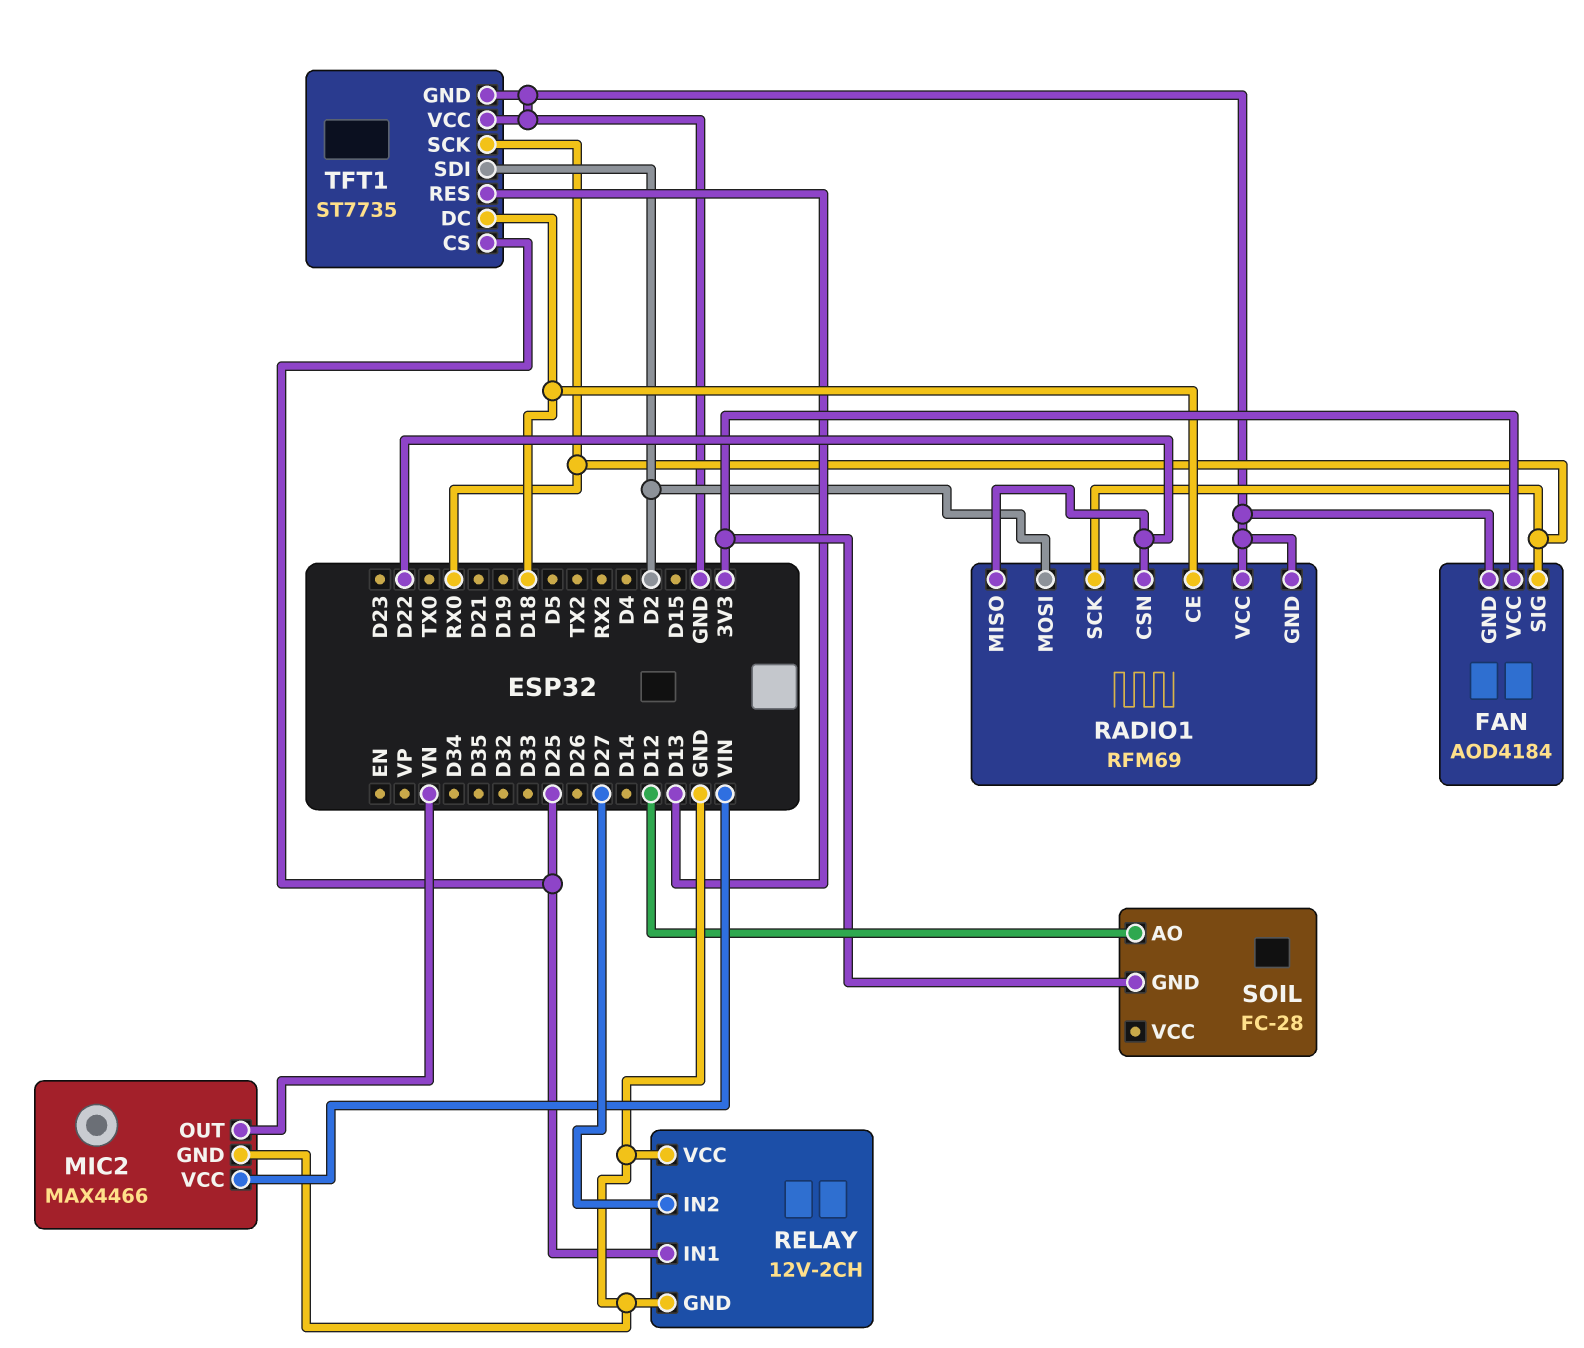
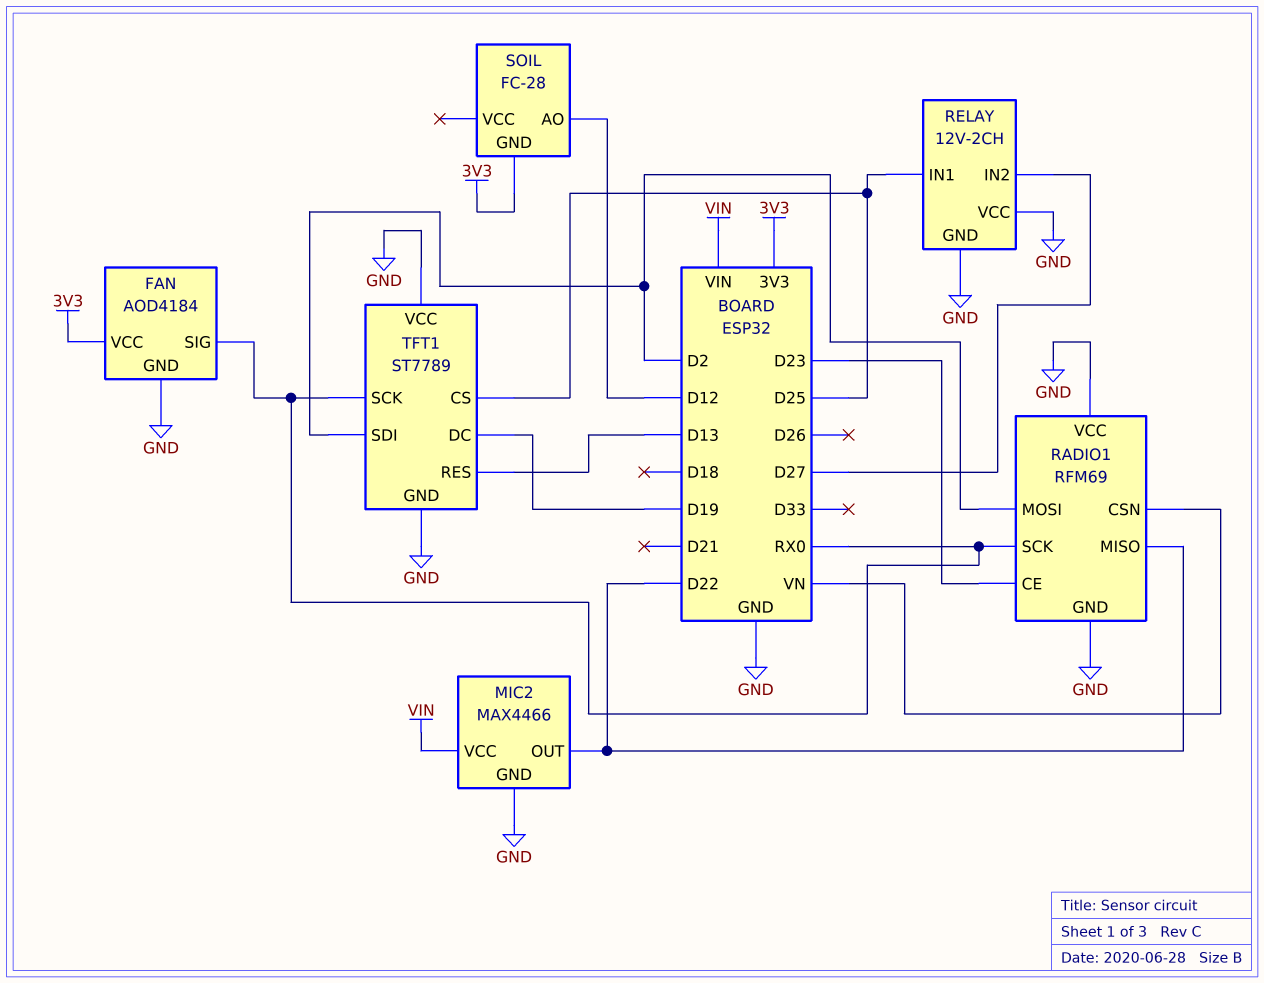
MIC2 pin OUT: VN -> D22
RADIO1 pin CE: D18 -> D23
RADIO1 pin CSN: D22 -> VN
TFT1: ST7735 -> ST7789
TFT1 pin DC: D18 -> D19

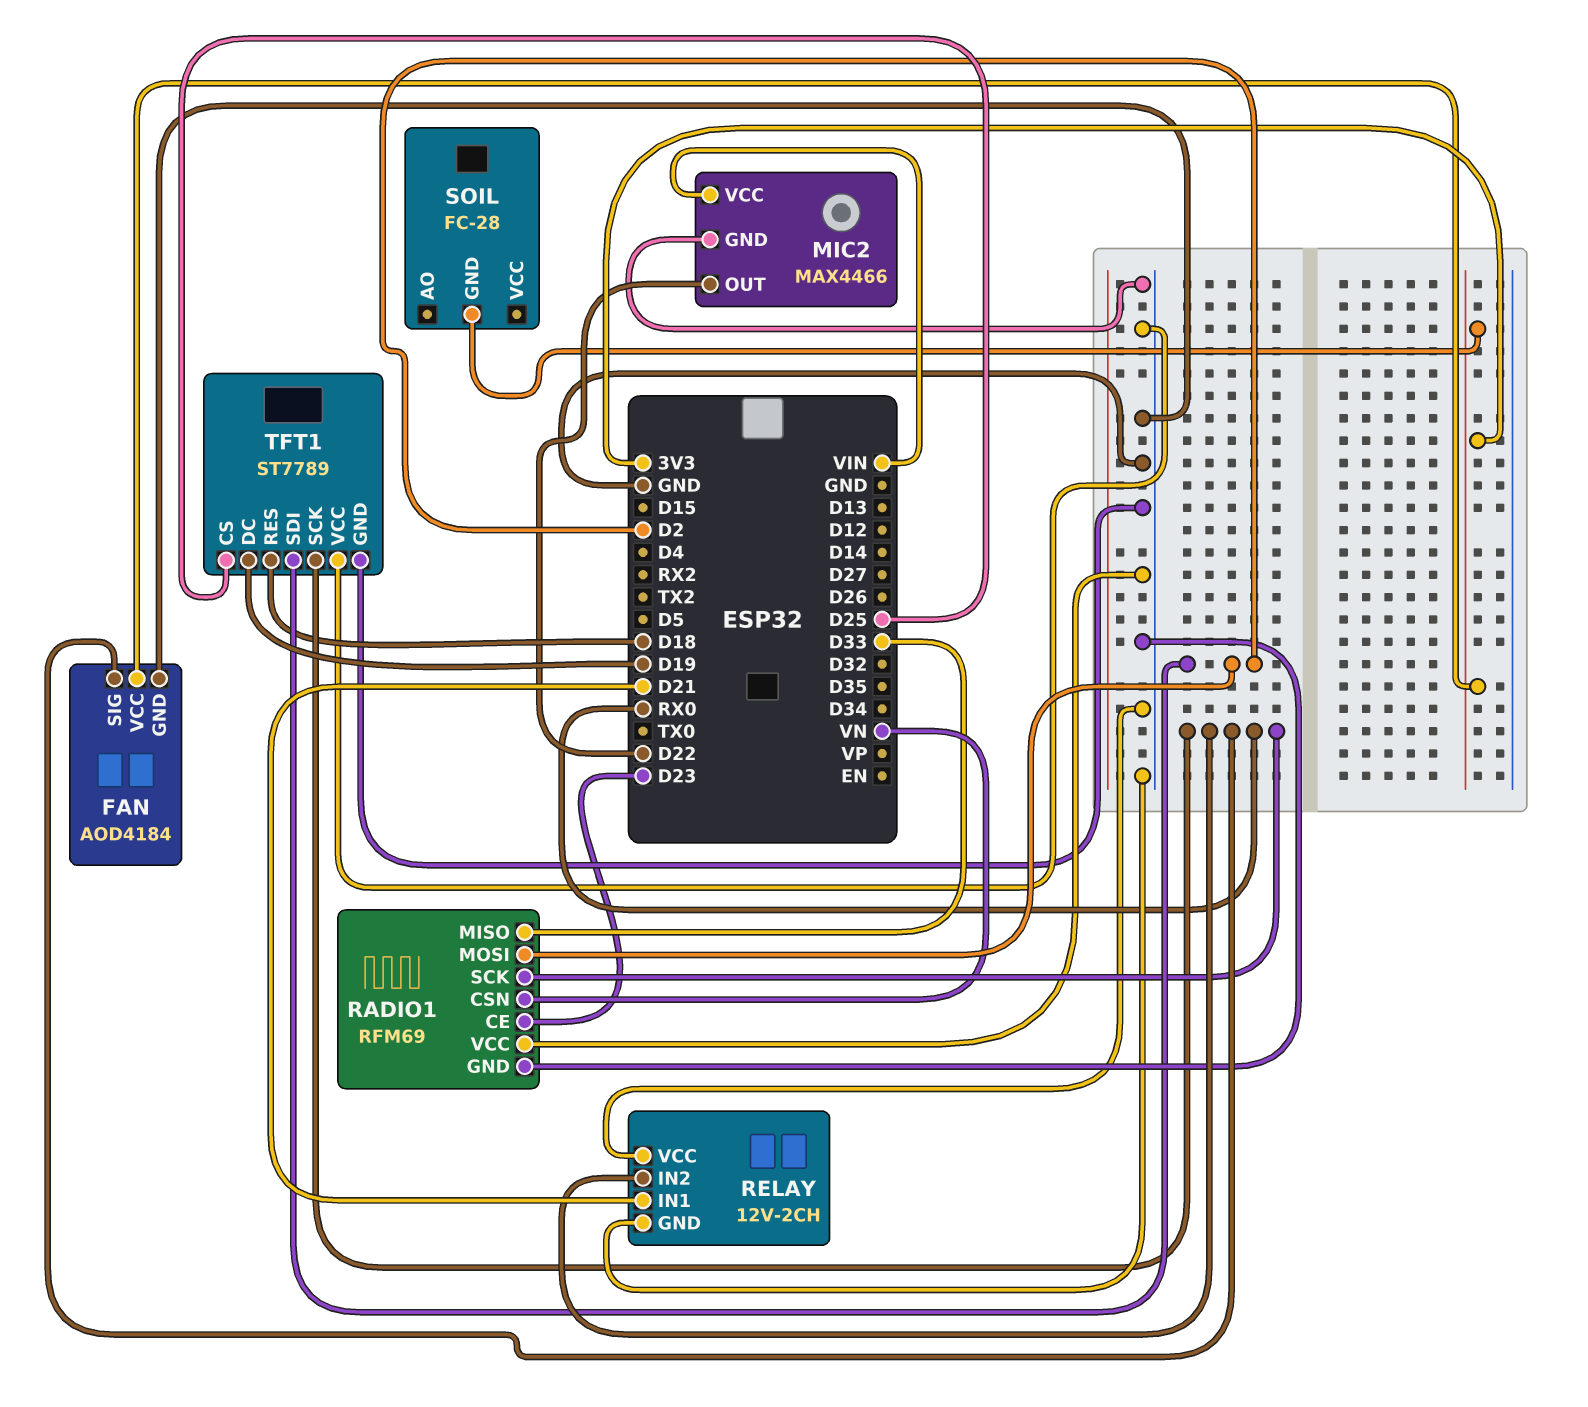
RADIO1 pin MISO: D22 -> D33
RELAY pin IN1: D25 -> D21
RELAY pin IN2: D27 -> RX0
SOIL pin AO: D12 -> none
TFT1 pin RES: D13 -> D18

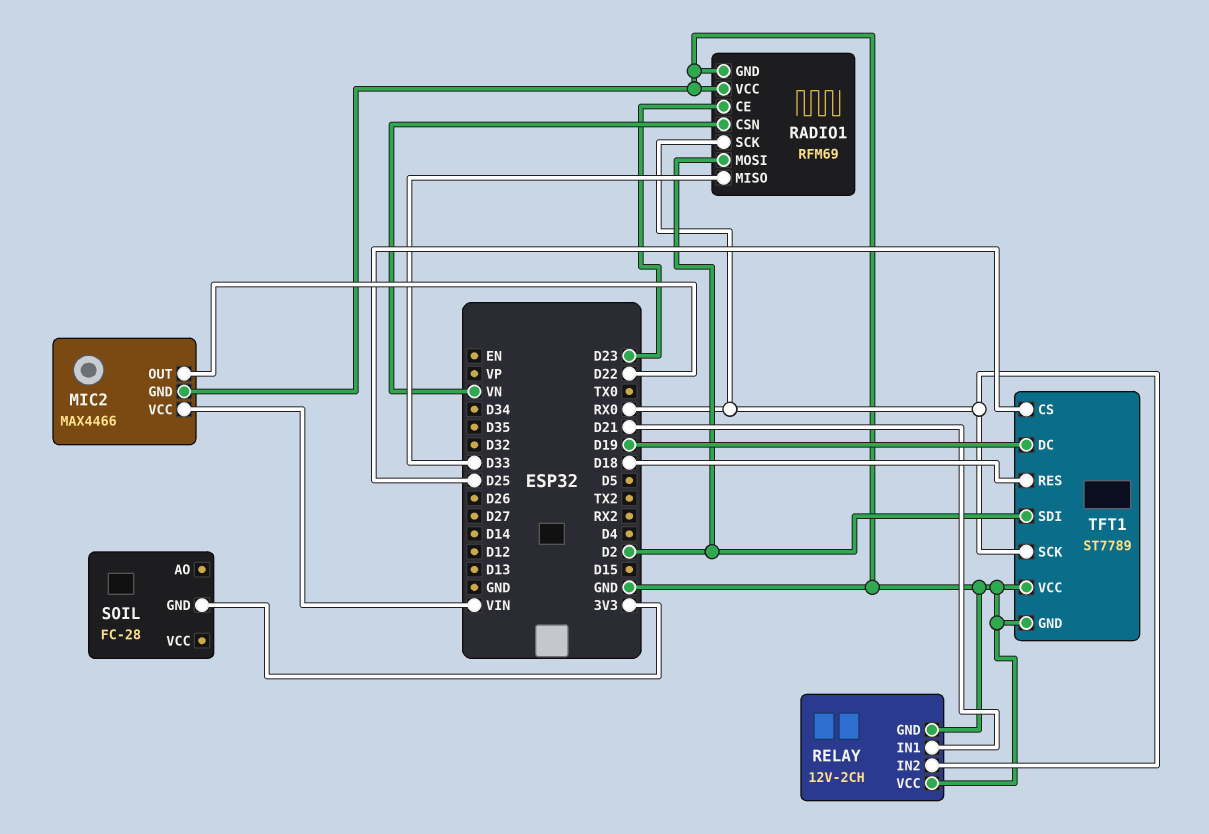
FAN: AOD4184 -> none
FAN pin GND: GND -> none
FAN pin SIG: RX0 -> none
FAN pin VCC: 3V3 -> none

